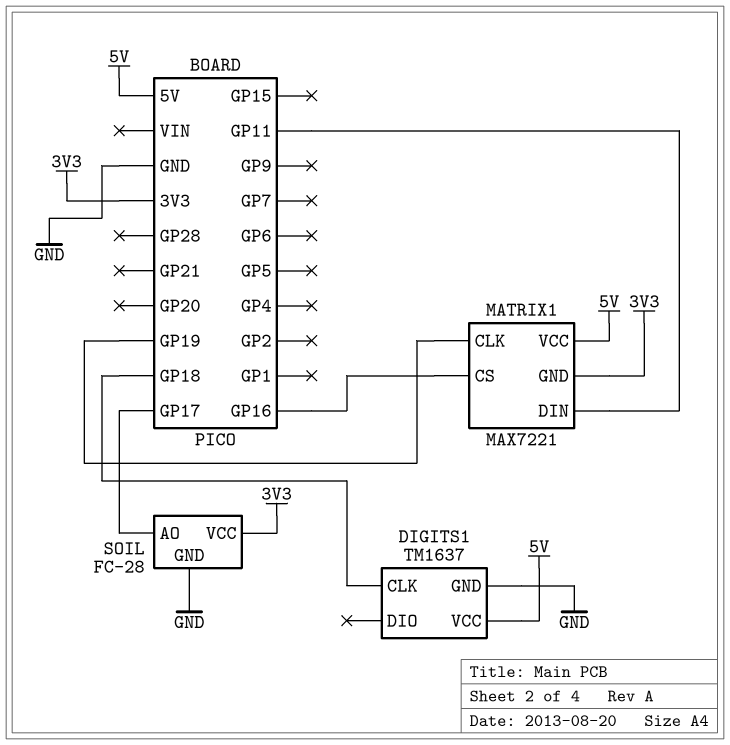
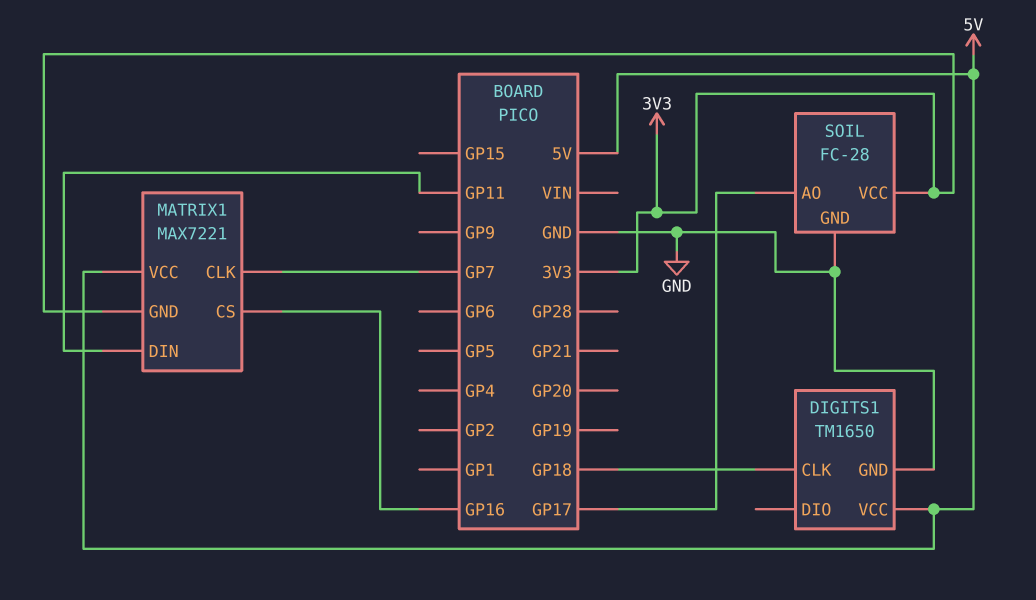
DIGITS1: TM1637 -> TM1650
MATRIX1 pin CLK: GP19 -> GP7

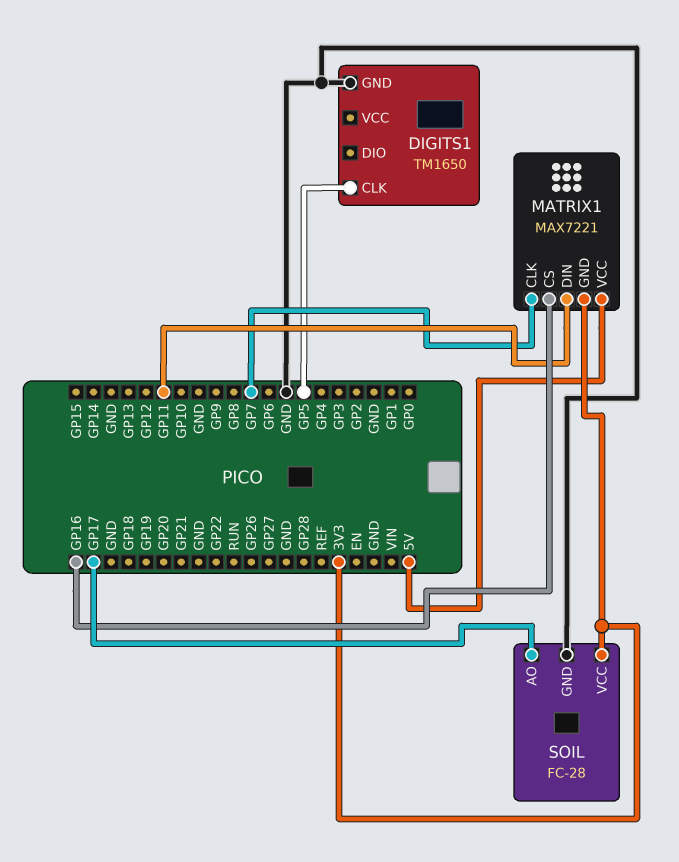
DIGITS1 pin CLK: GP18 -> GP5
DIGITS1 pin VCC: 5V -> none

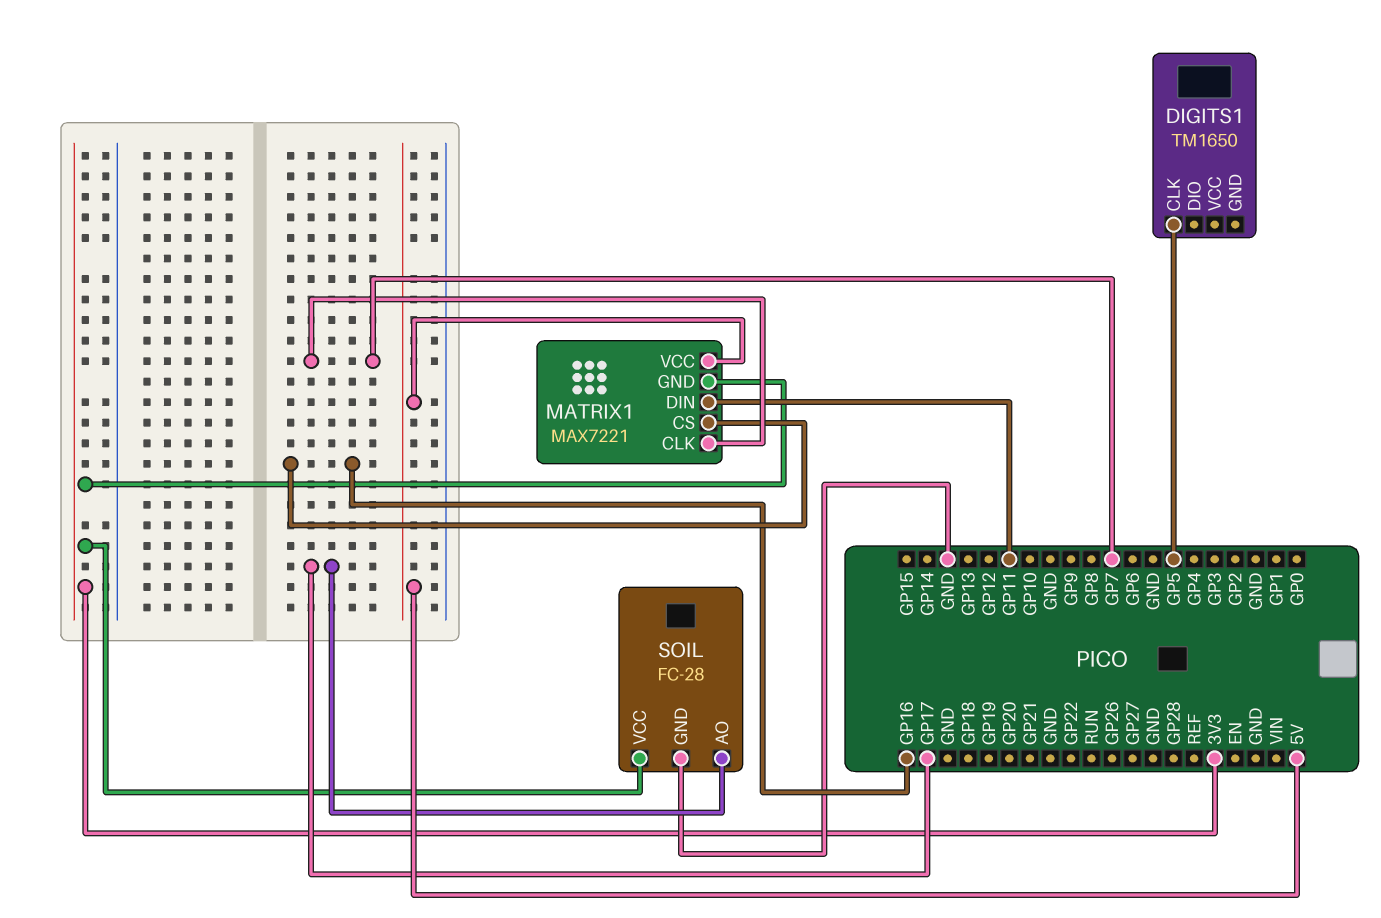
DIGITS1 pin GND: GND -> none

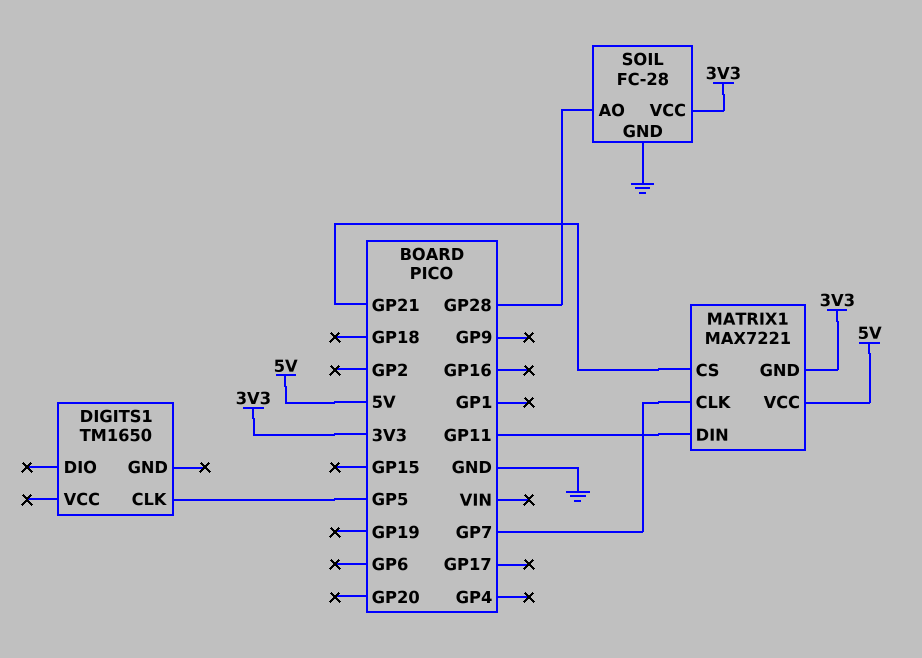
MATRIX1 pin CS: GP16 -> GP21
SOIL pin AO: GP17 -> GP28

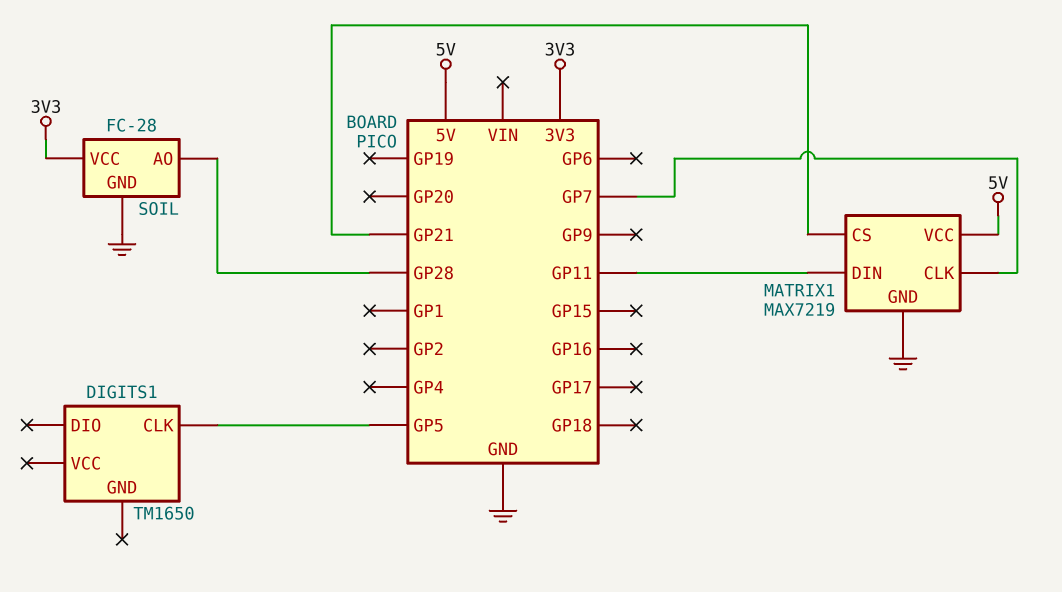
MATRIX1: MAX7221 -> MAX7219
MATRIX1 pin GND: 3V3 -> GND

